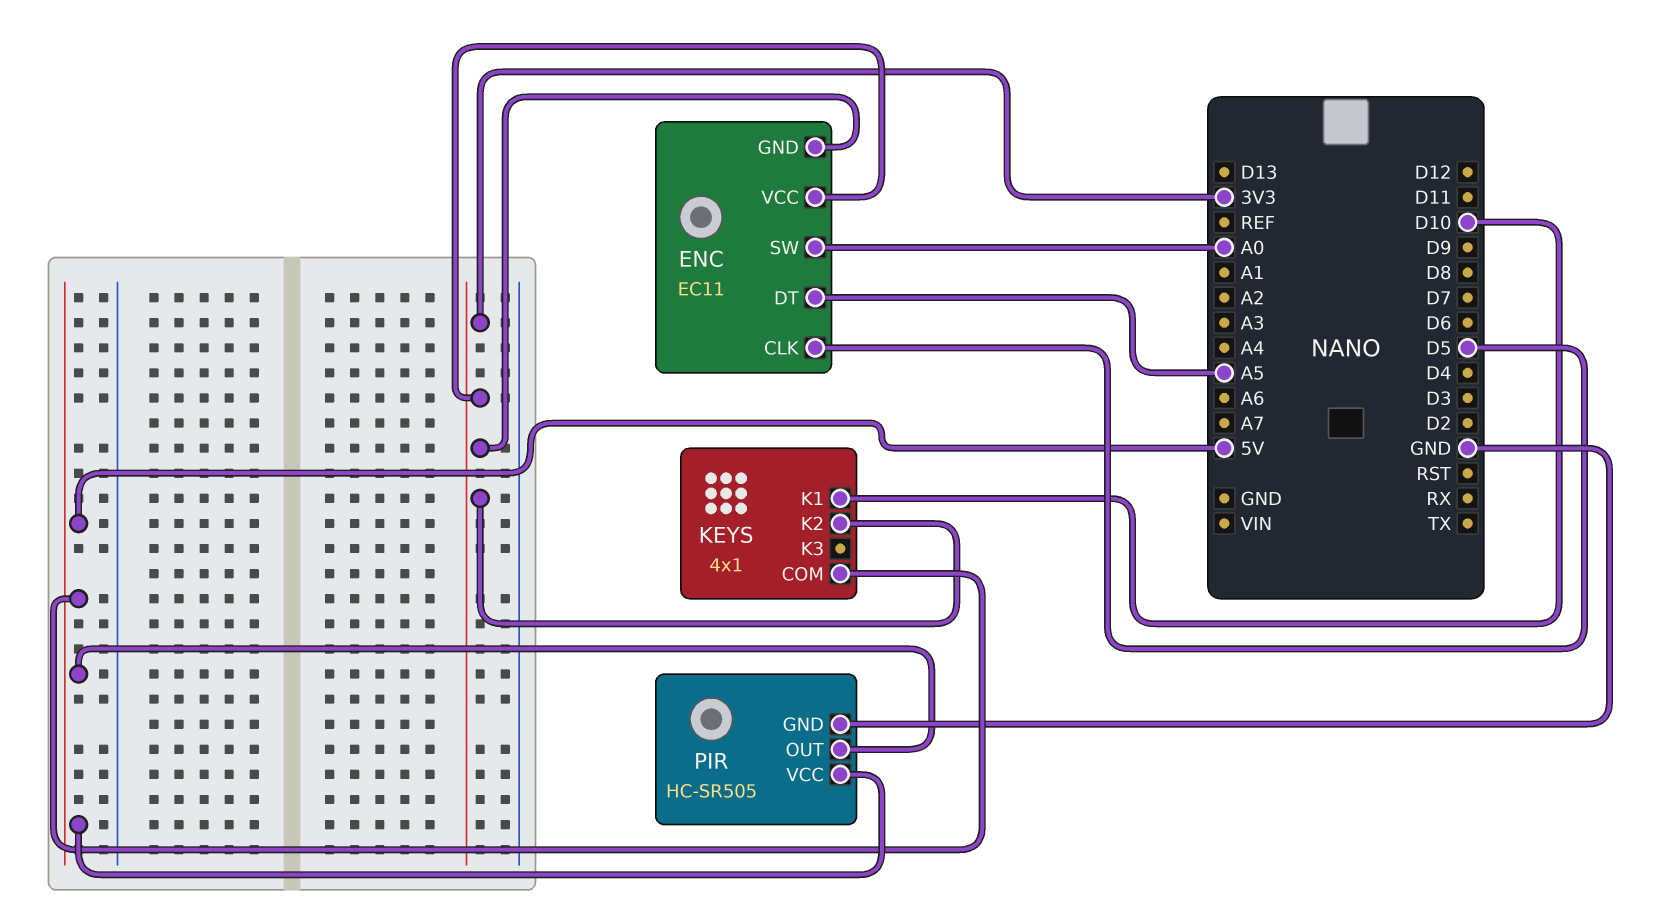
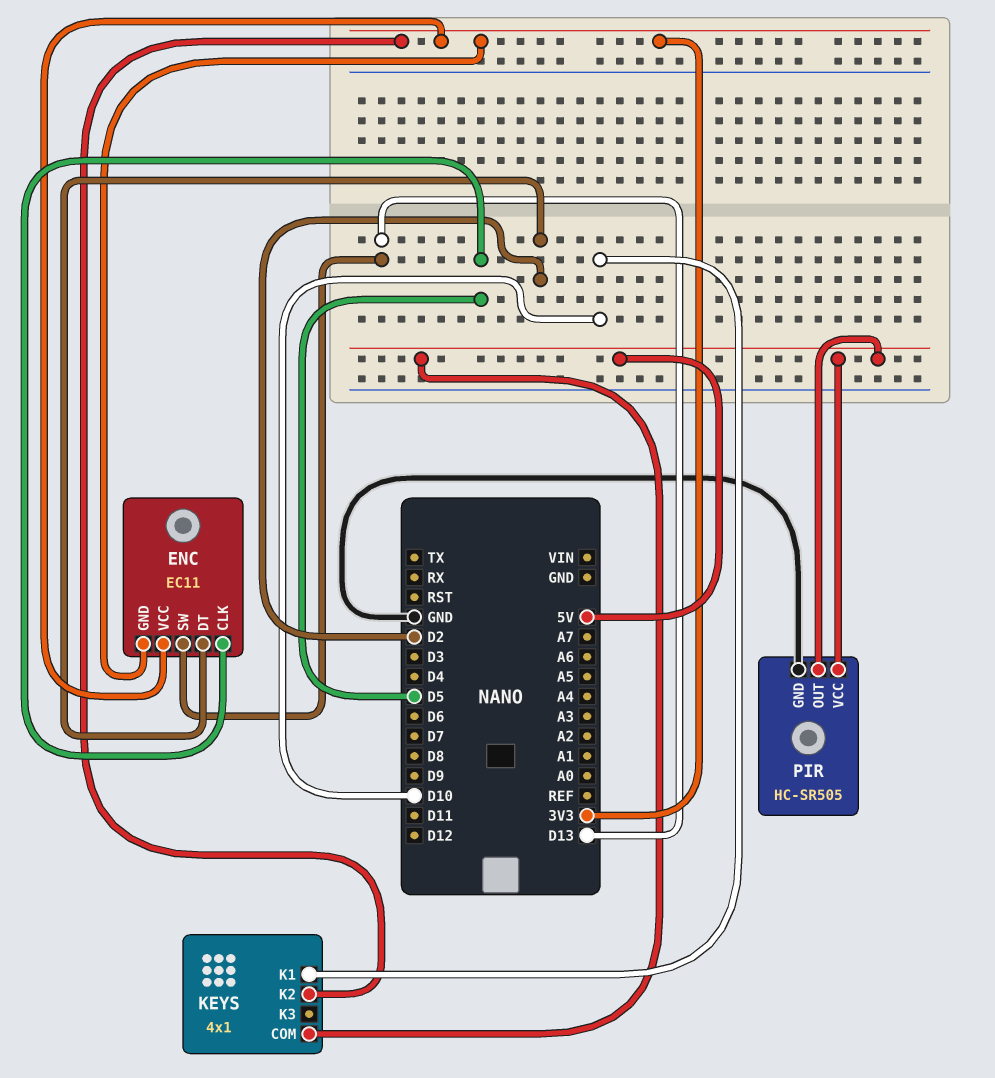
ENC pin DT: A5 -> D2
ENC pin SW: A0 -> D13

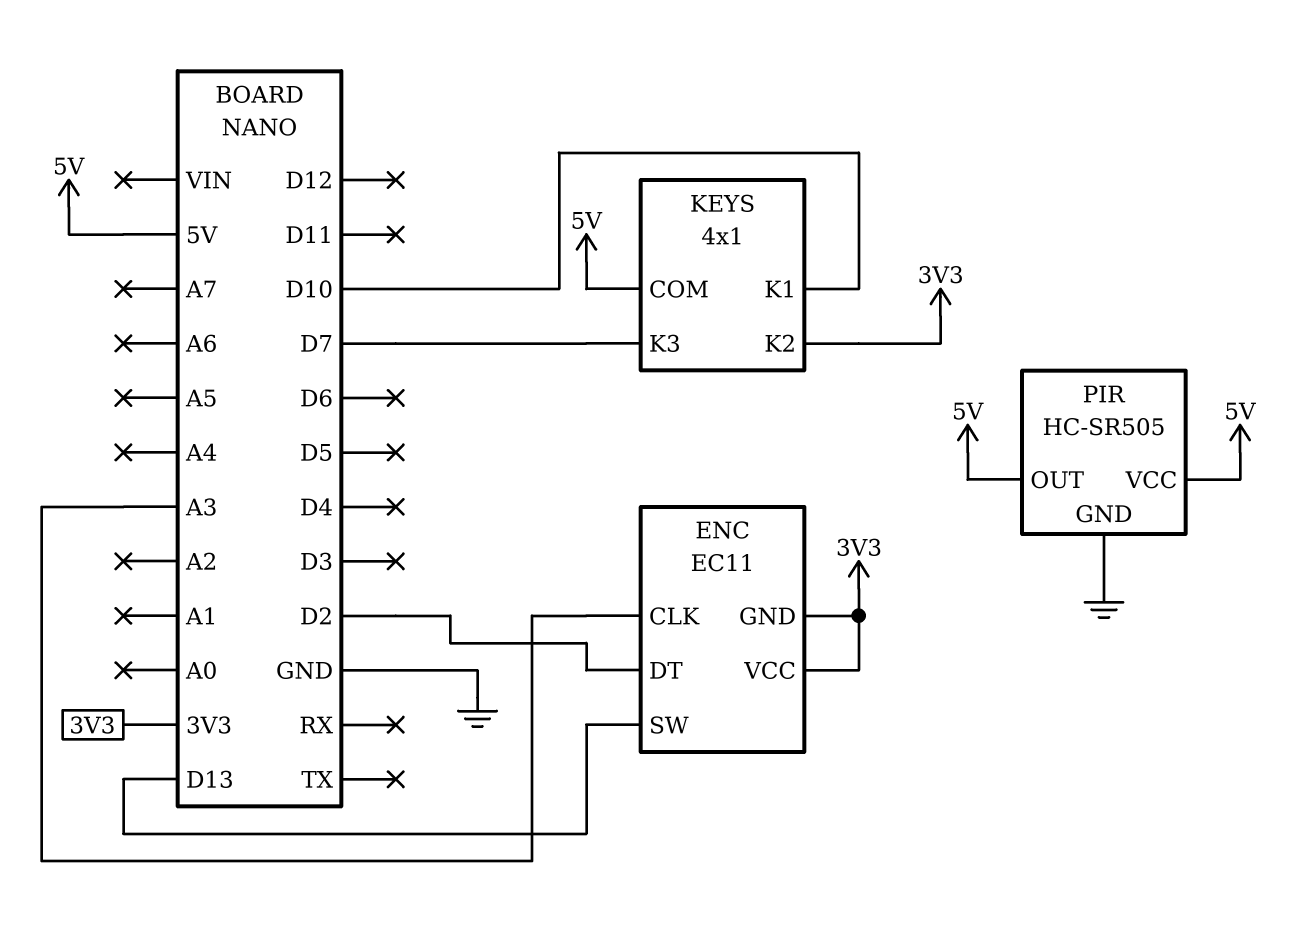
ENC pin CLK: D5 -> A3
KEYS pin K3: none -> D7

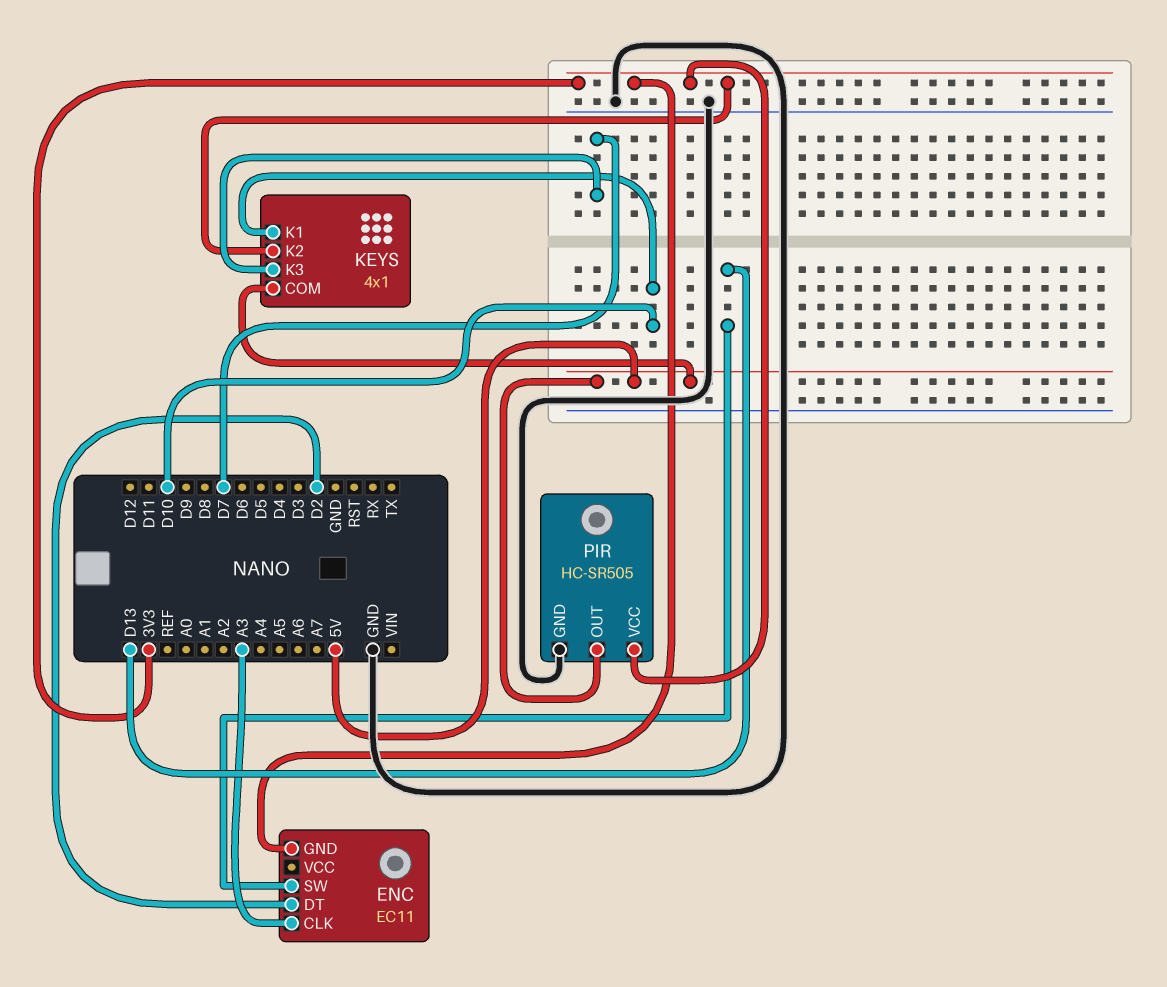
ENC pin VCC: 3V3 -> none
PIR pin VCC: 5V -> 3V3

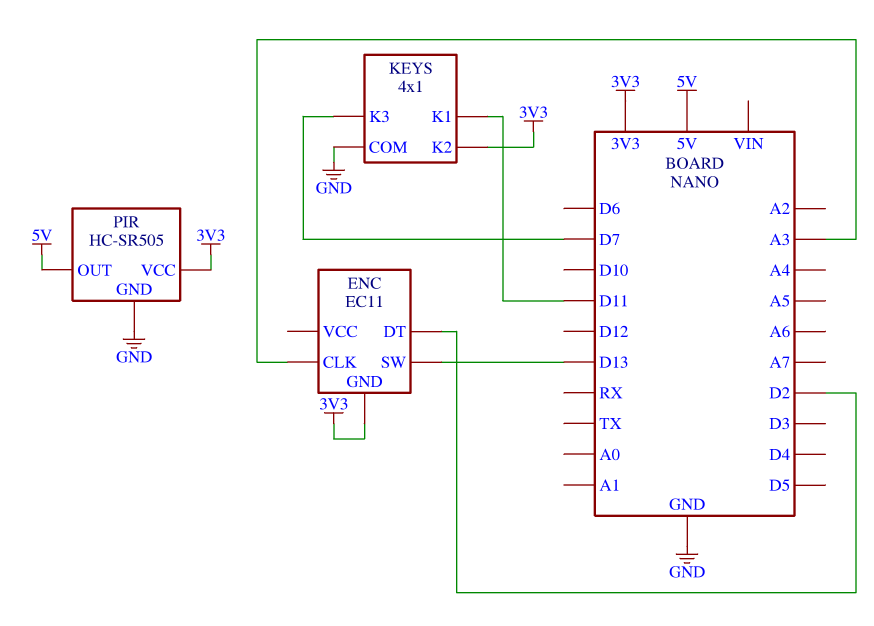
KEYS pin COM: 5V -> GND
KEYS pin K1: D10 -> D11

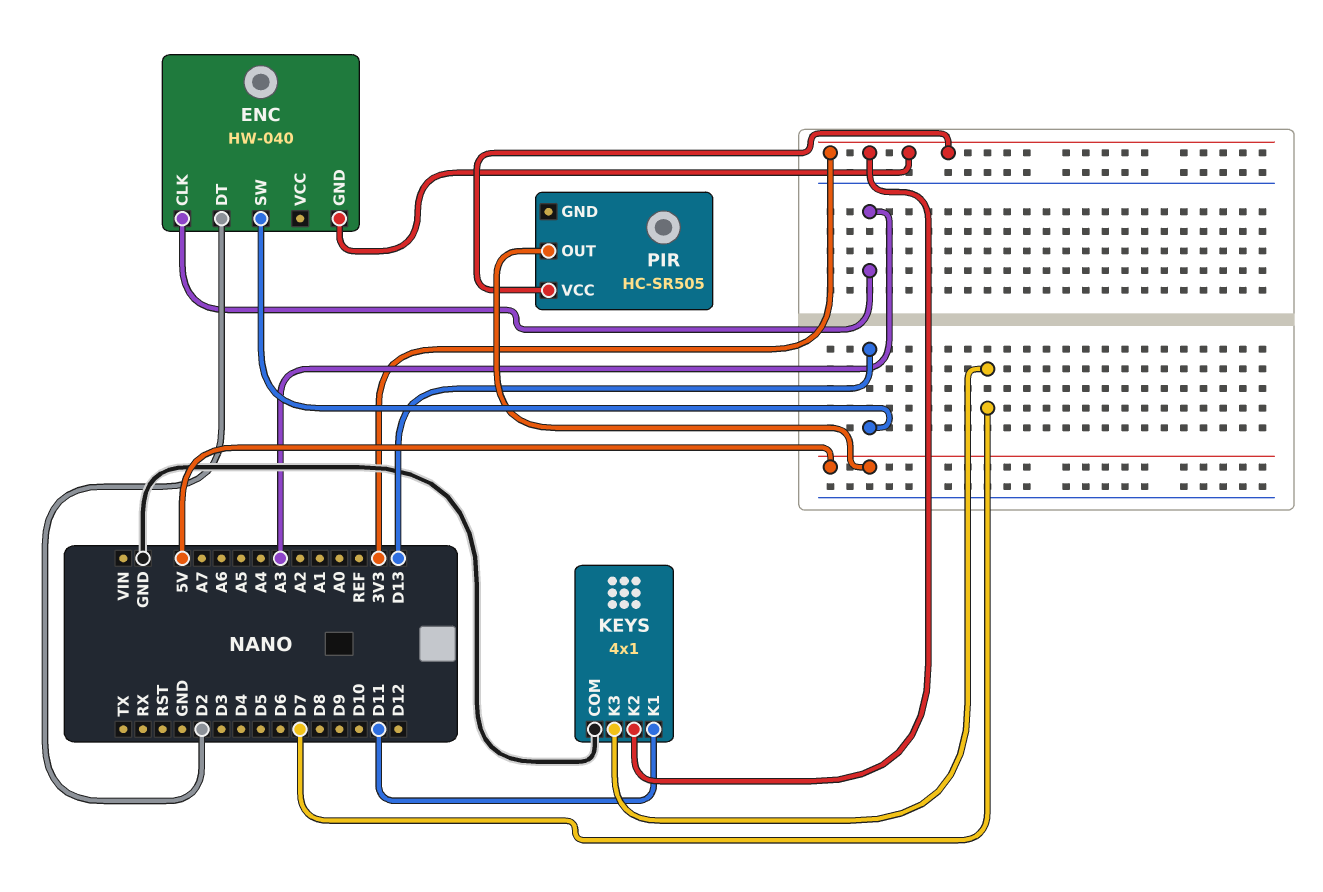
ENC: EC11 -> HW-040
PIR pin GND: GND -> none

